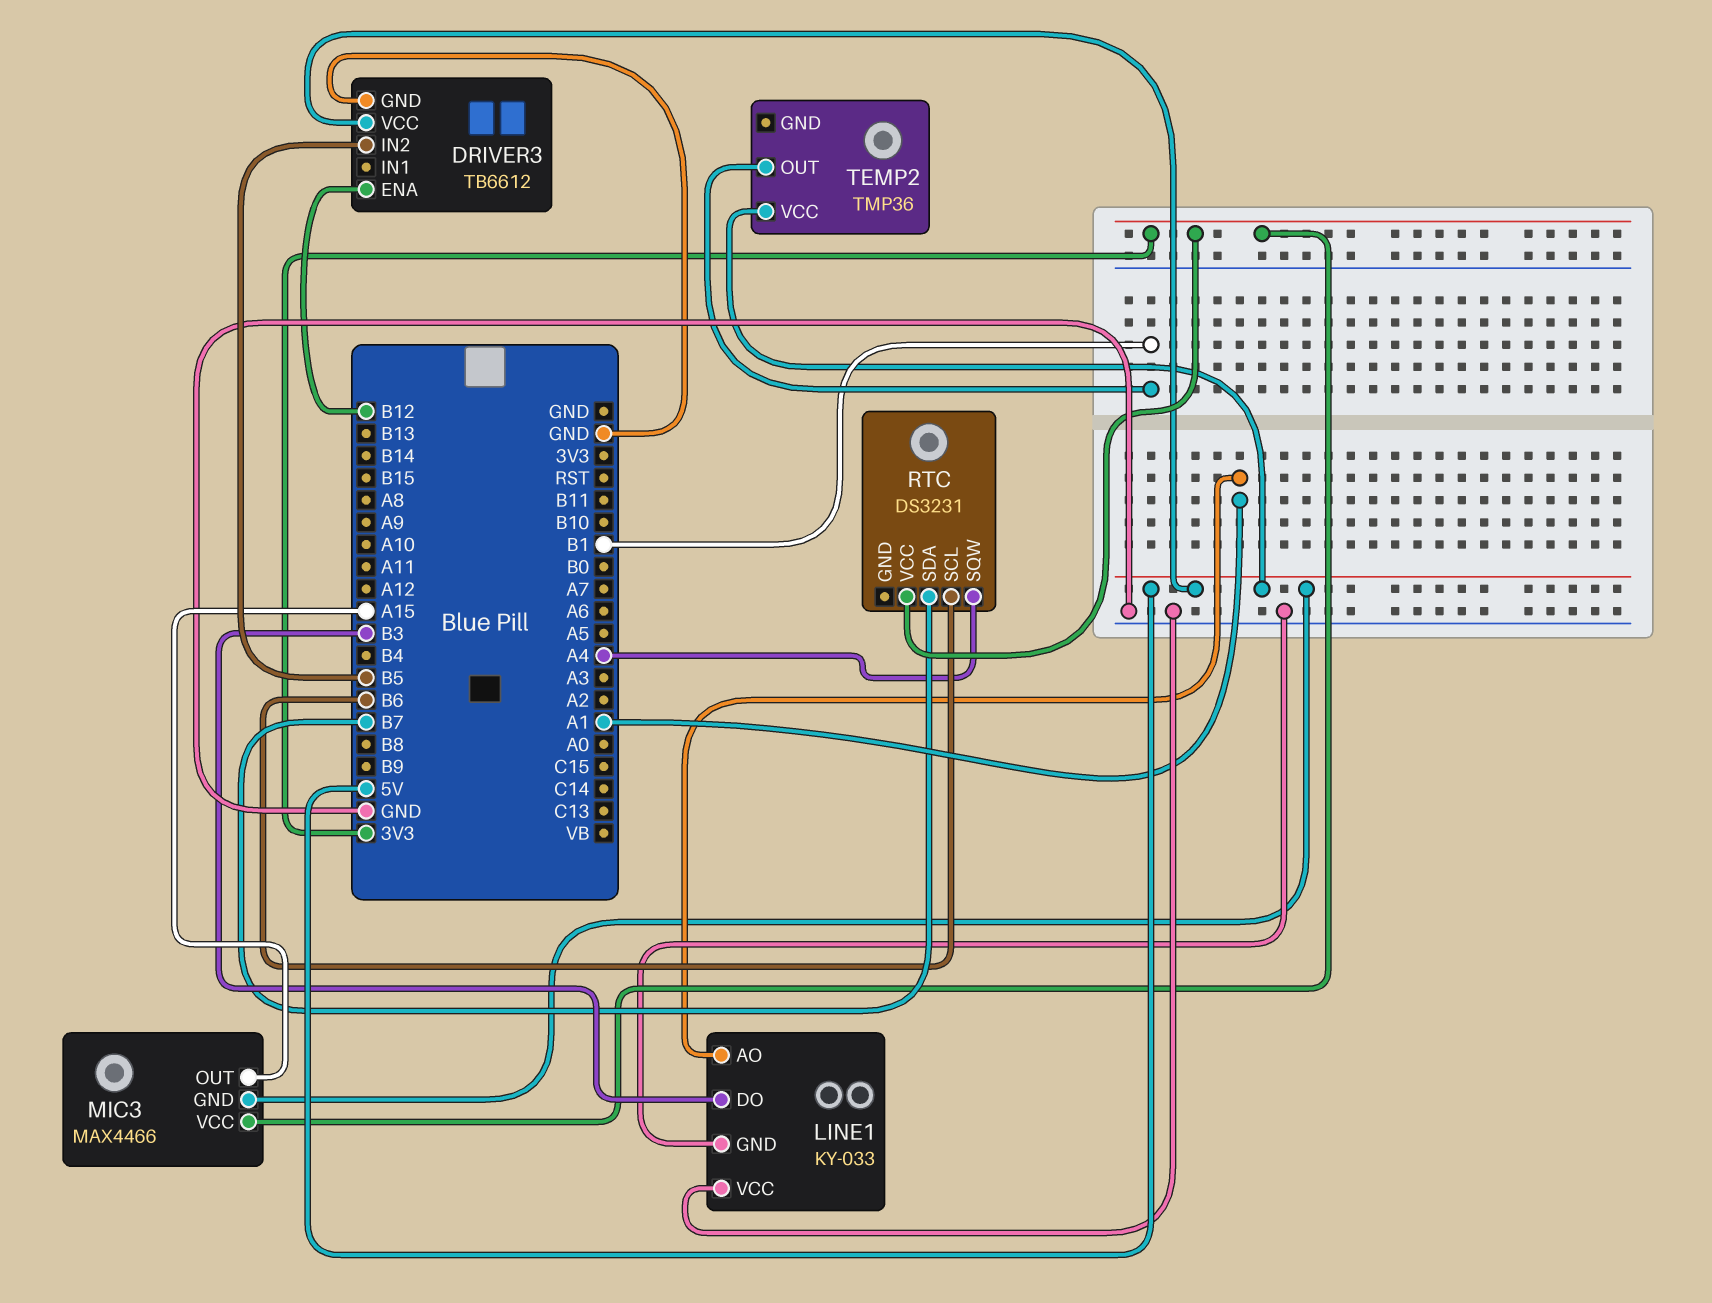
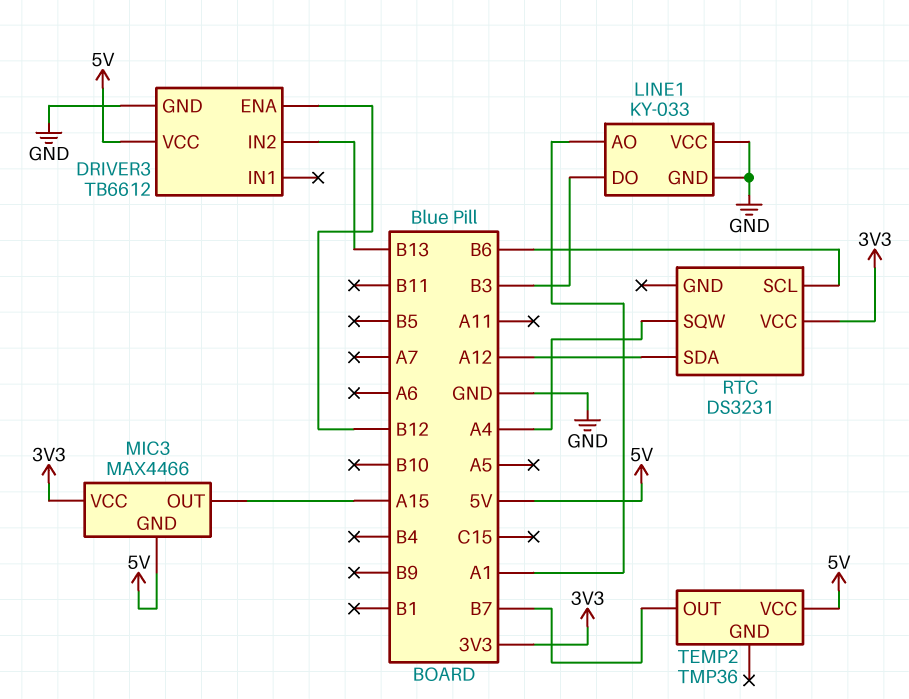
DRIVER3 pin IN2: B5 -> B13
RTC pin SDA: B7 -> A12
TEMP2 pin OUT: B1 -> B7

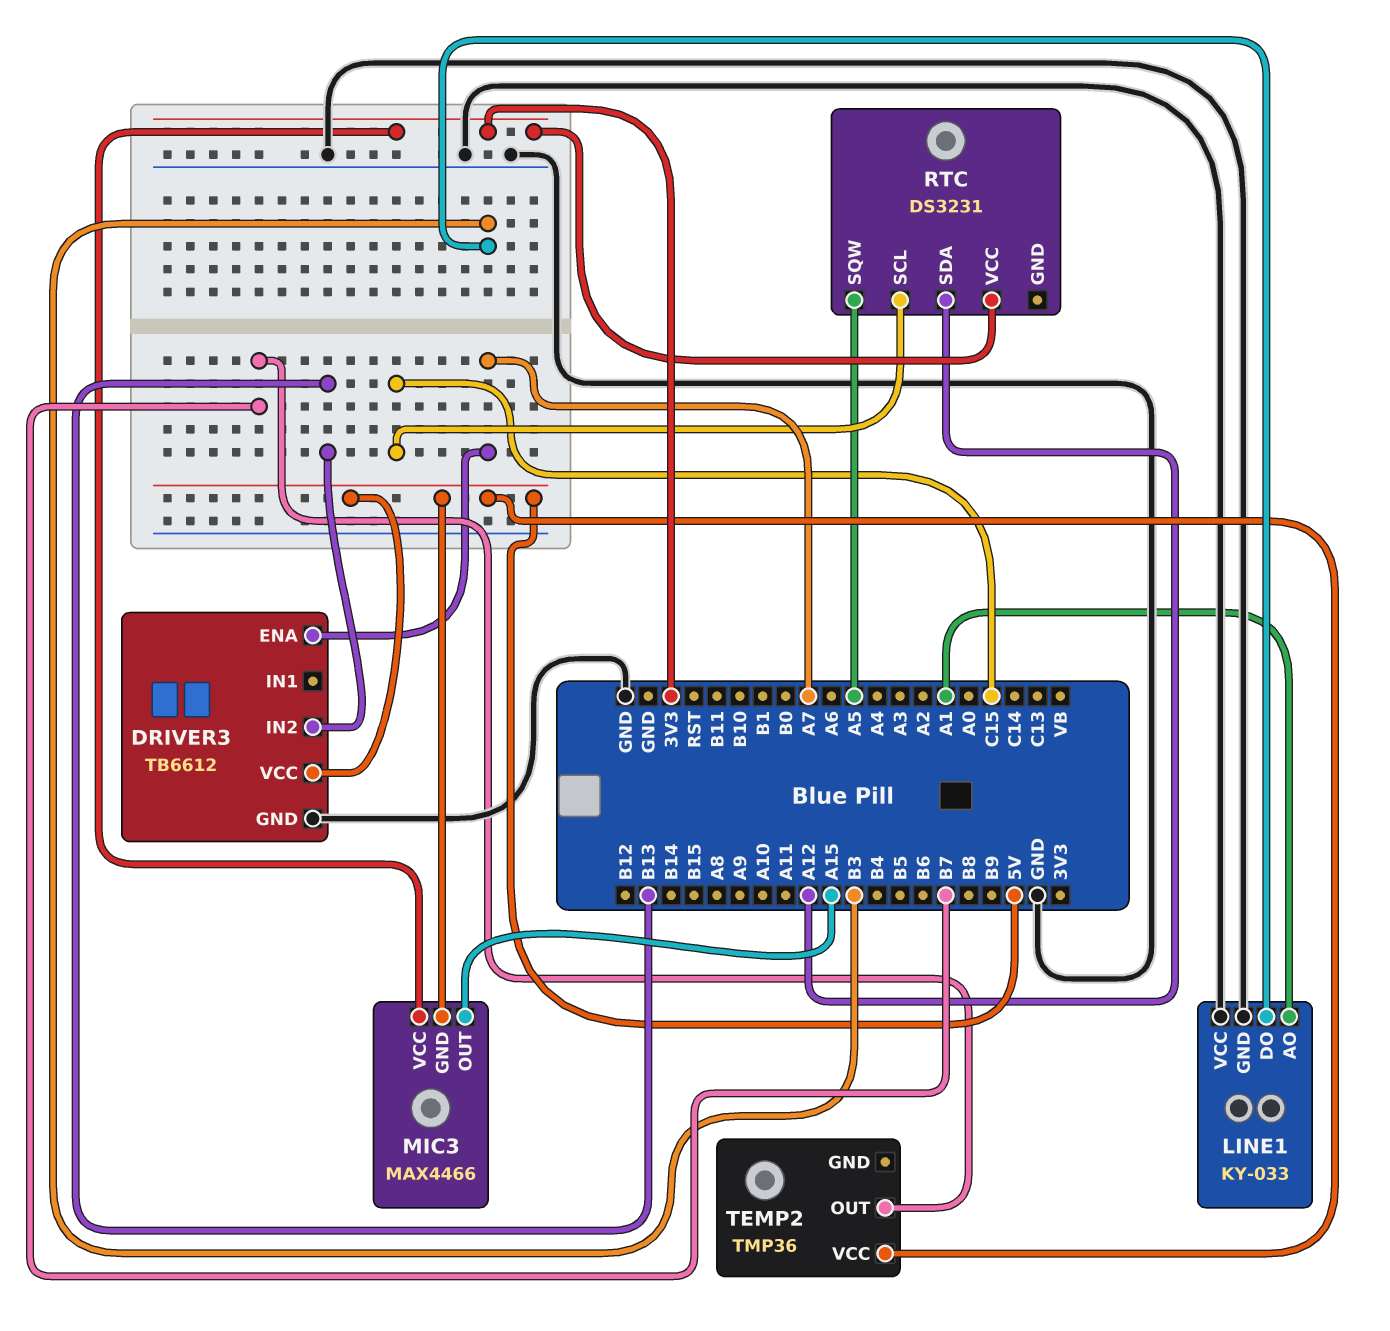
DRIVER3 pin ENA: B12 -> A7
RTC pin SCL: B6 -> C15
RTC pin SQW: A4 -> A5

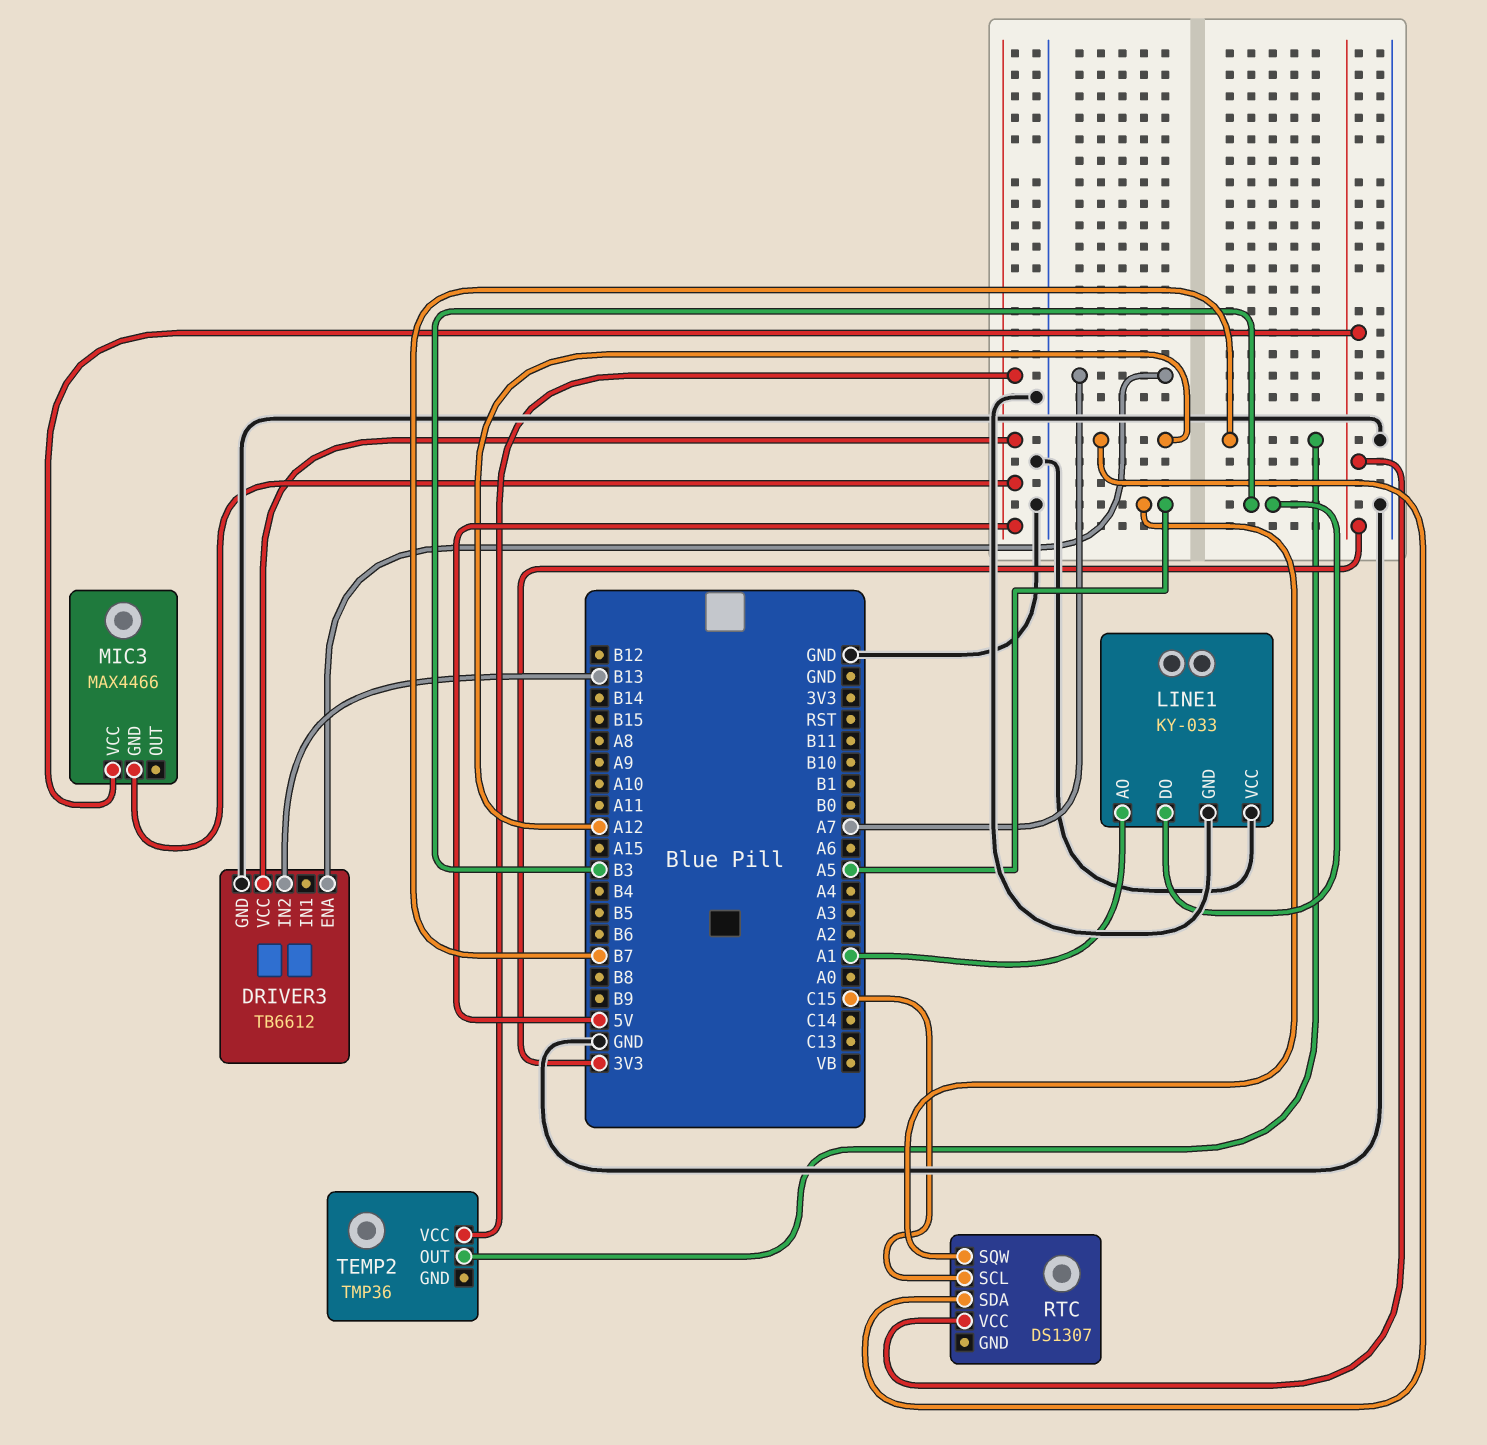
MIC3 pin OUT: A15 -> none
RTC: DS3231 -> DS1307

